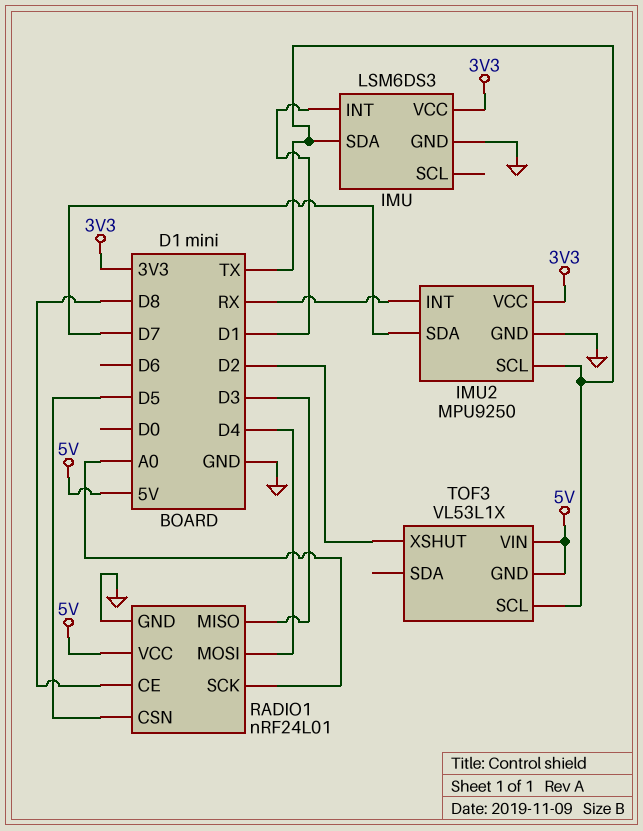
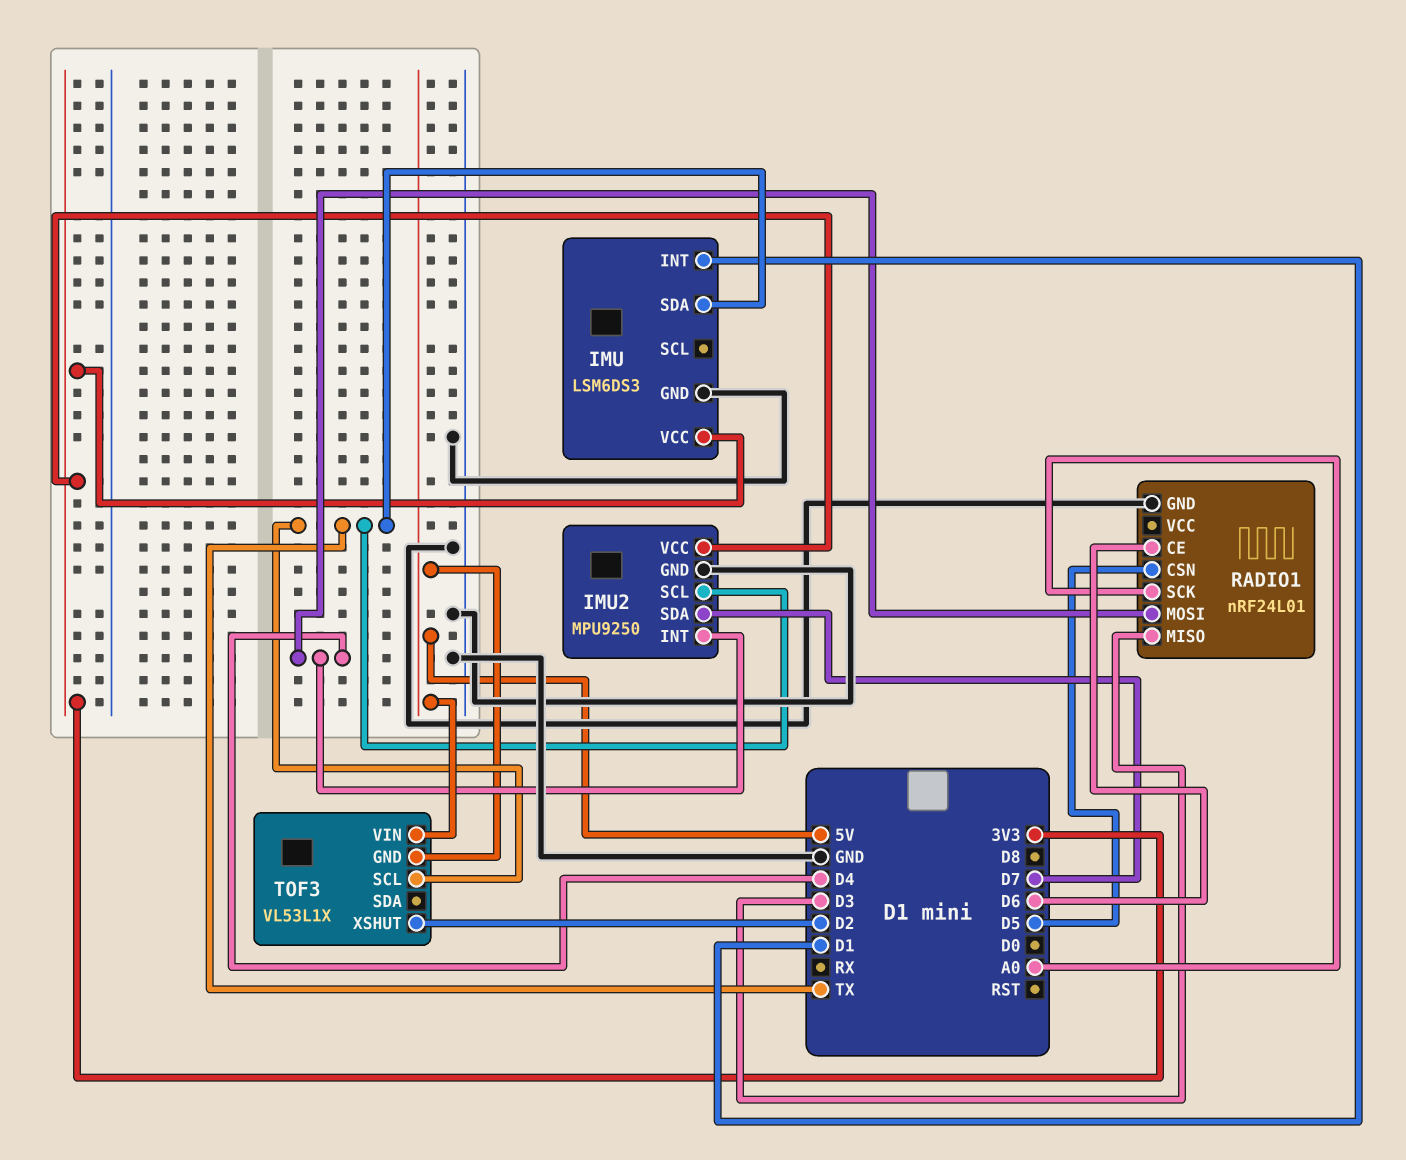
IMU2 pin INT: RX -> D4
RADIO1 pin CE: D8 -> D6
RADIO1 pin VCC: 5V -> none

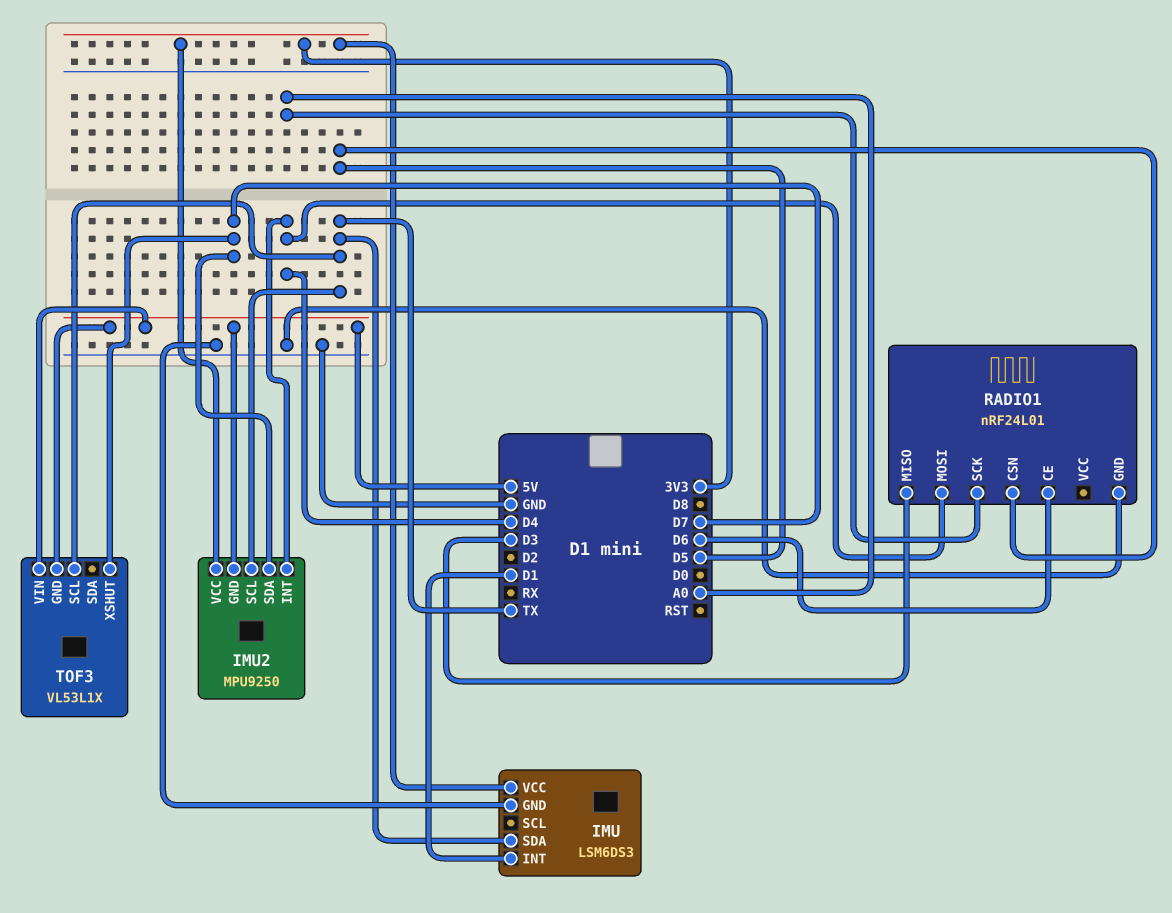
IMU2 pin GND: GND -> 5V
TOF3 pin XSHUT: D2 -> D7

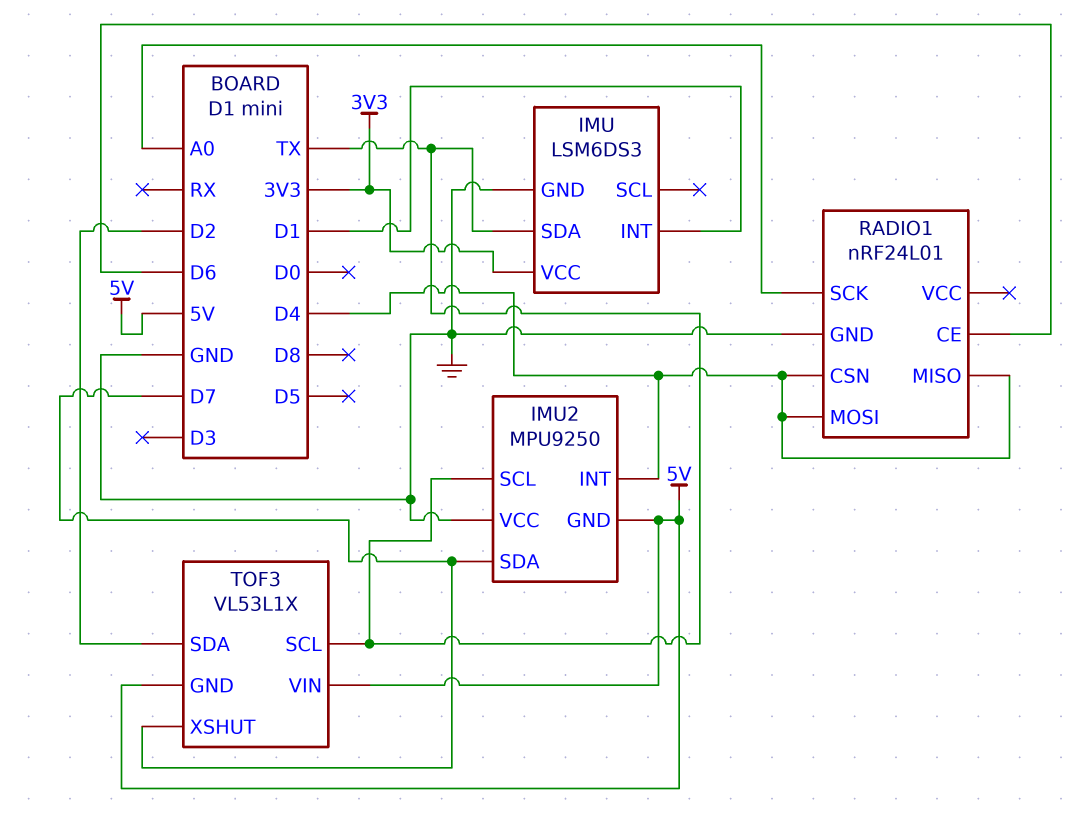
IMU2 pin VCC: 3V3 -> GND
RADIO1 pin CSN: D5 -> D4
RADIO1 pin MISO: D3 -> D4
TOF3 pin SDA: none -> D2

